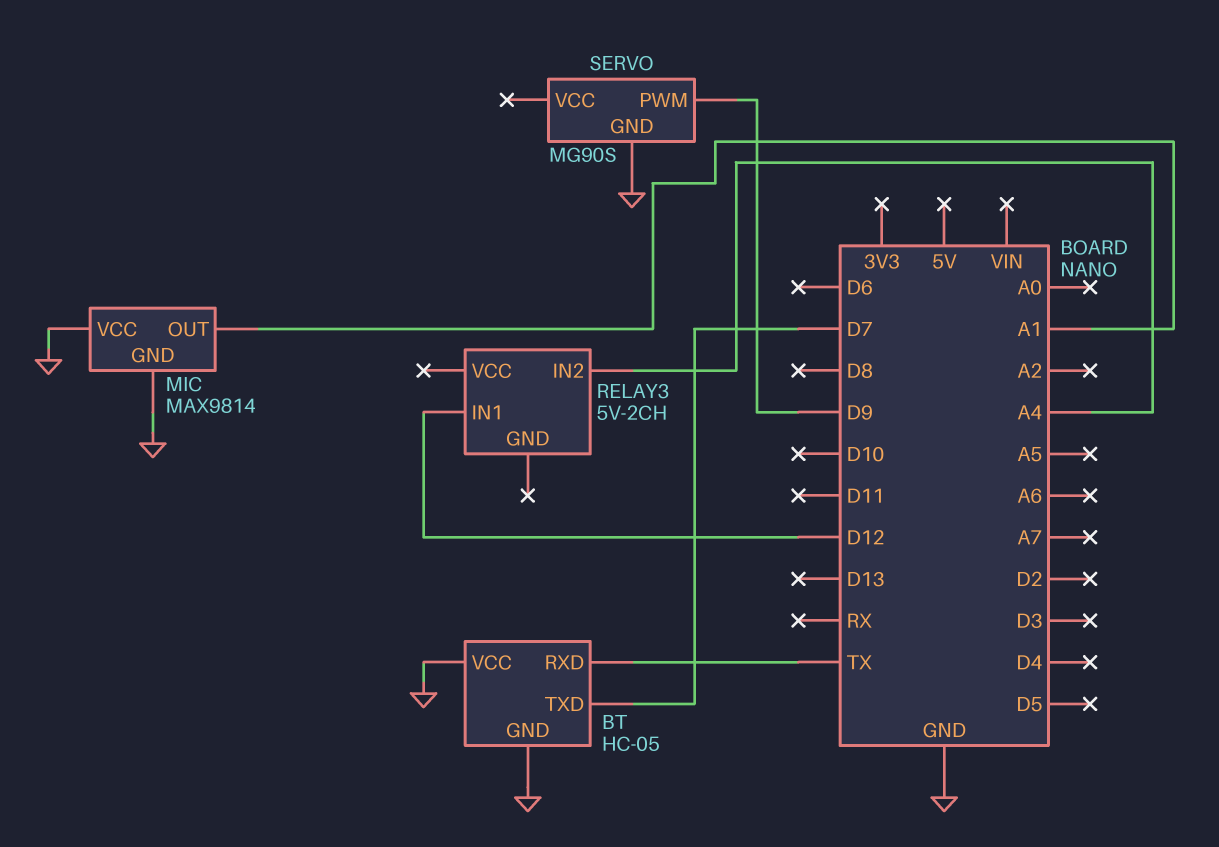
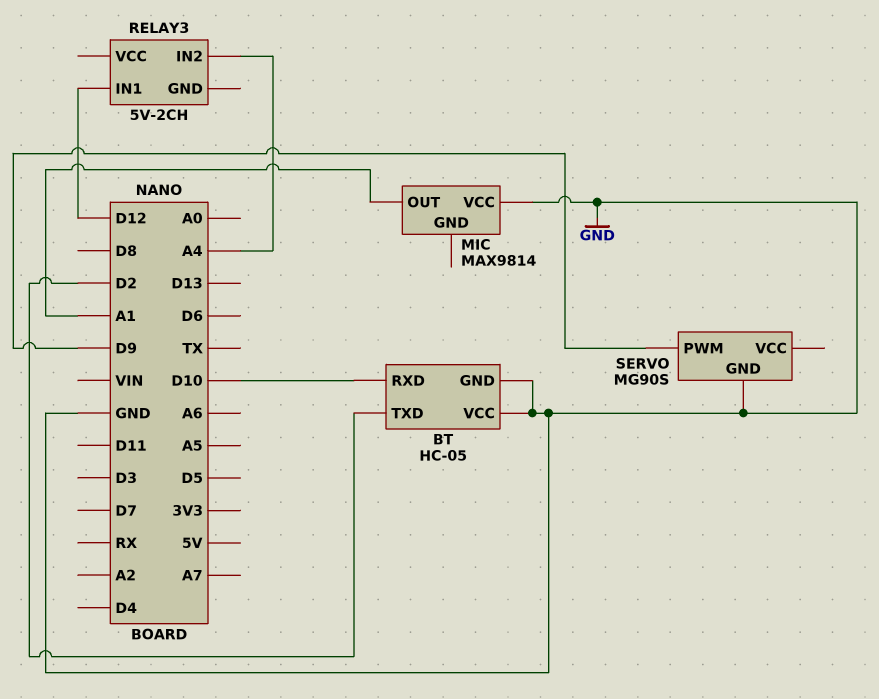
BT pin RXD: TX -> D10
BT pin TXD: D7 -> D2
MIC pin GND: GND -> none

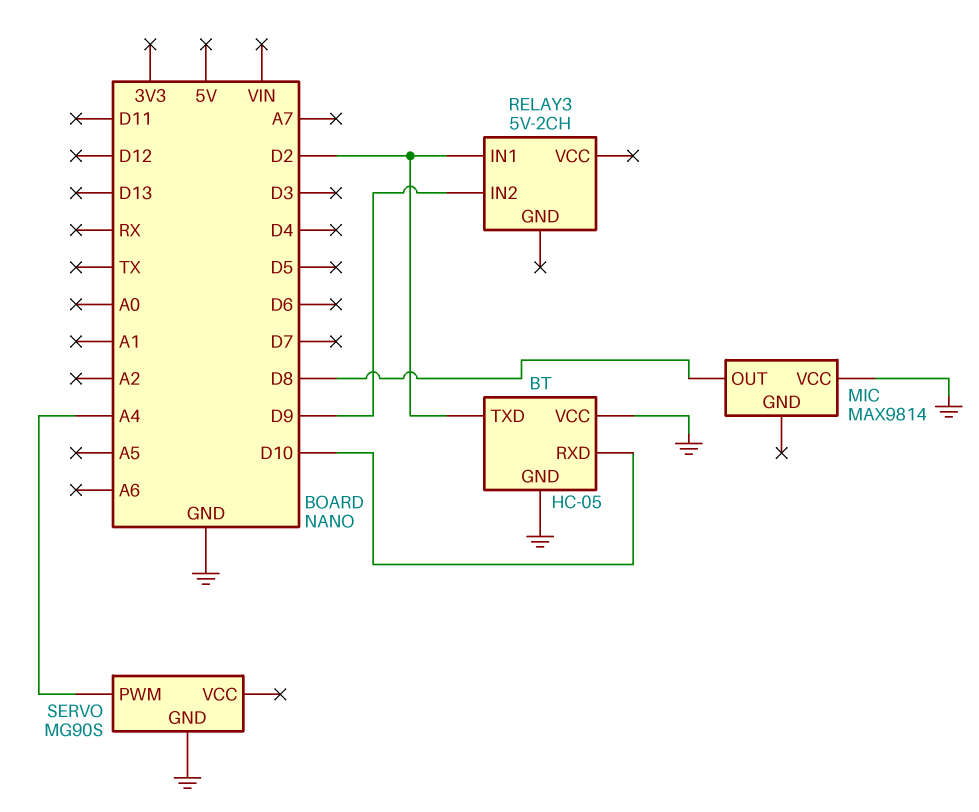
MIC pin OUT: A1 -> D8
RELAY3 pin IN1: D12 -> D2
RELAY3 pin IN2: A4 -> D9
SERVO pin PWM: D9 -> A4

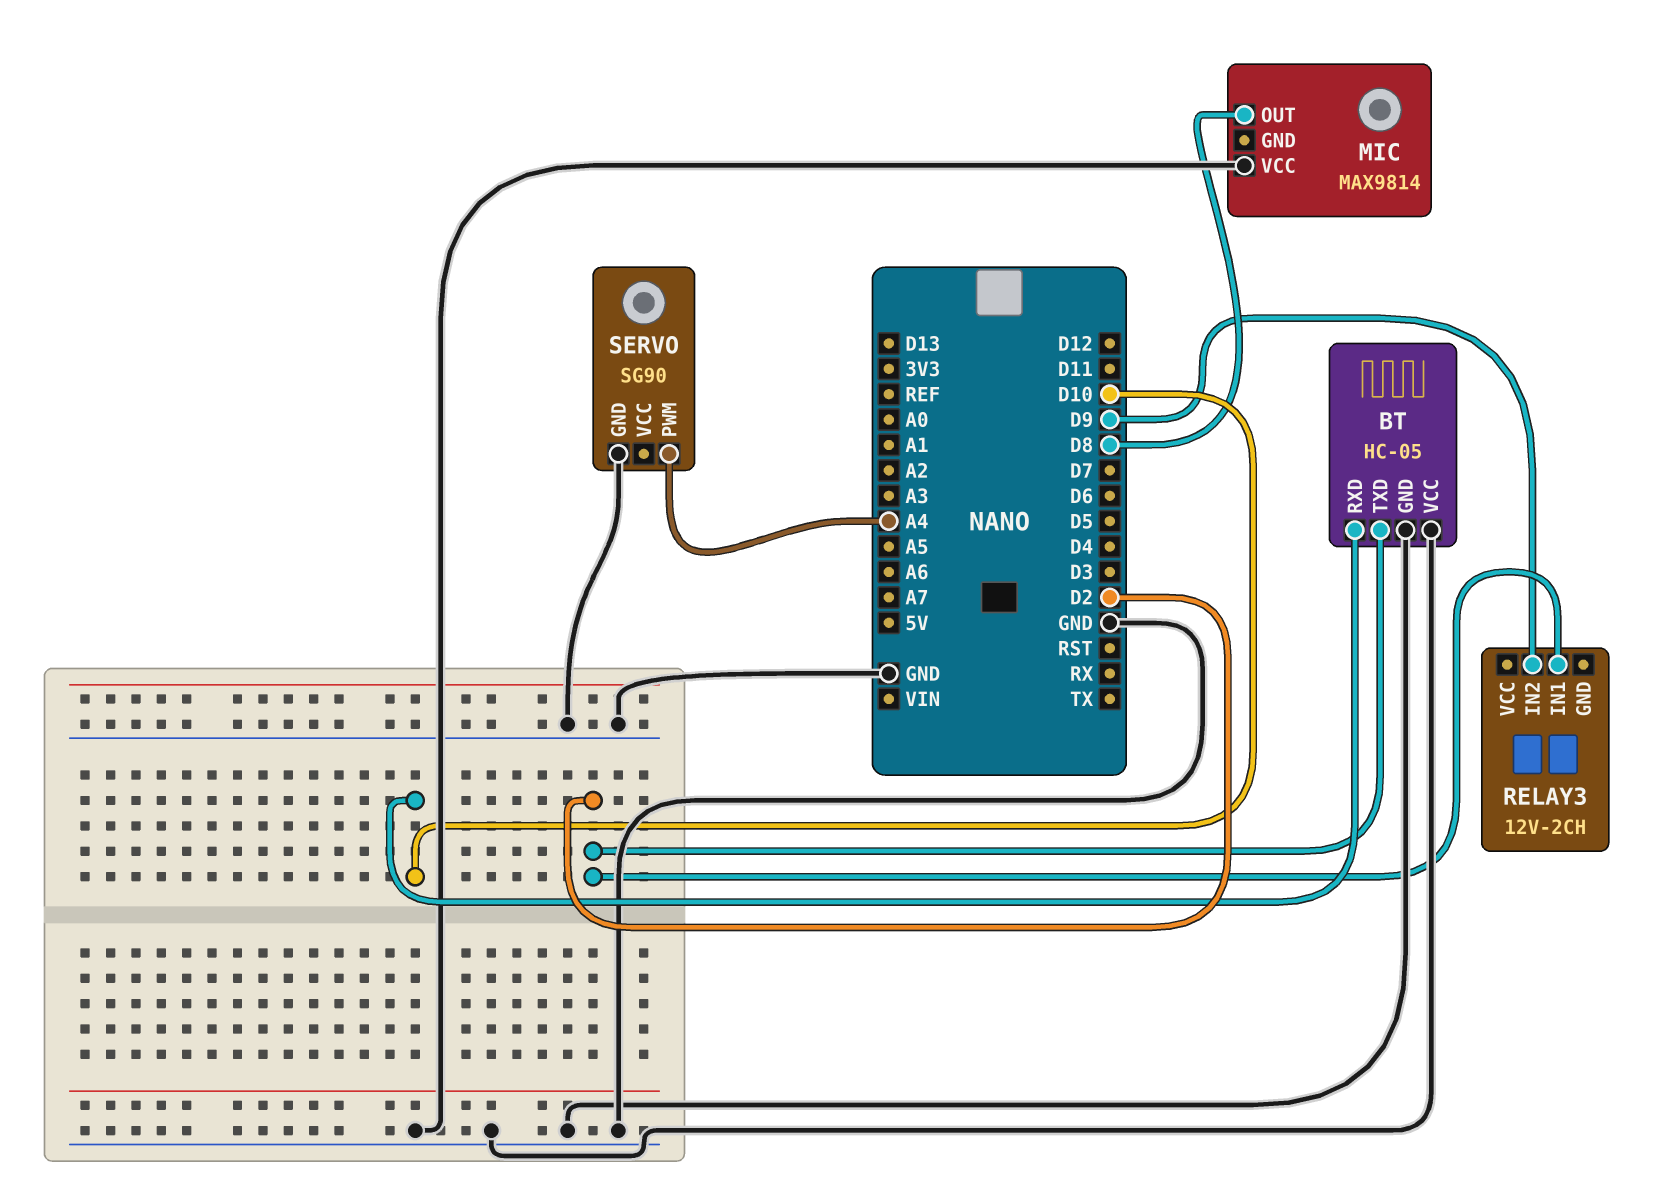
RELAY3: 5V-2CH -> 12V-2CH
SERVO: MG90S -> SG90

